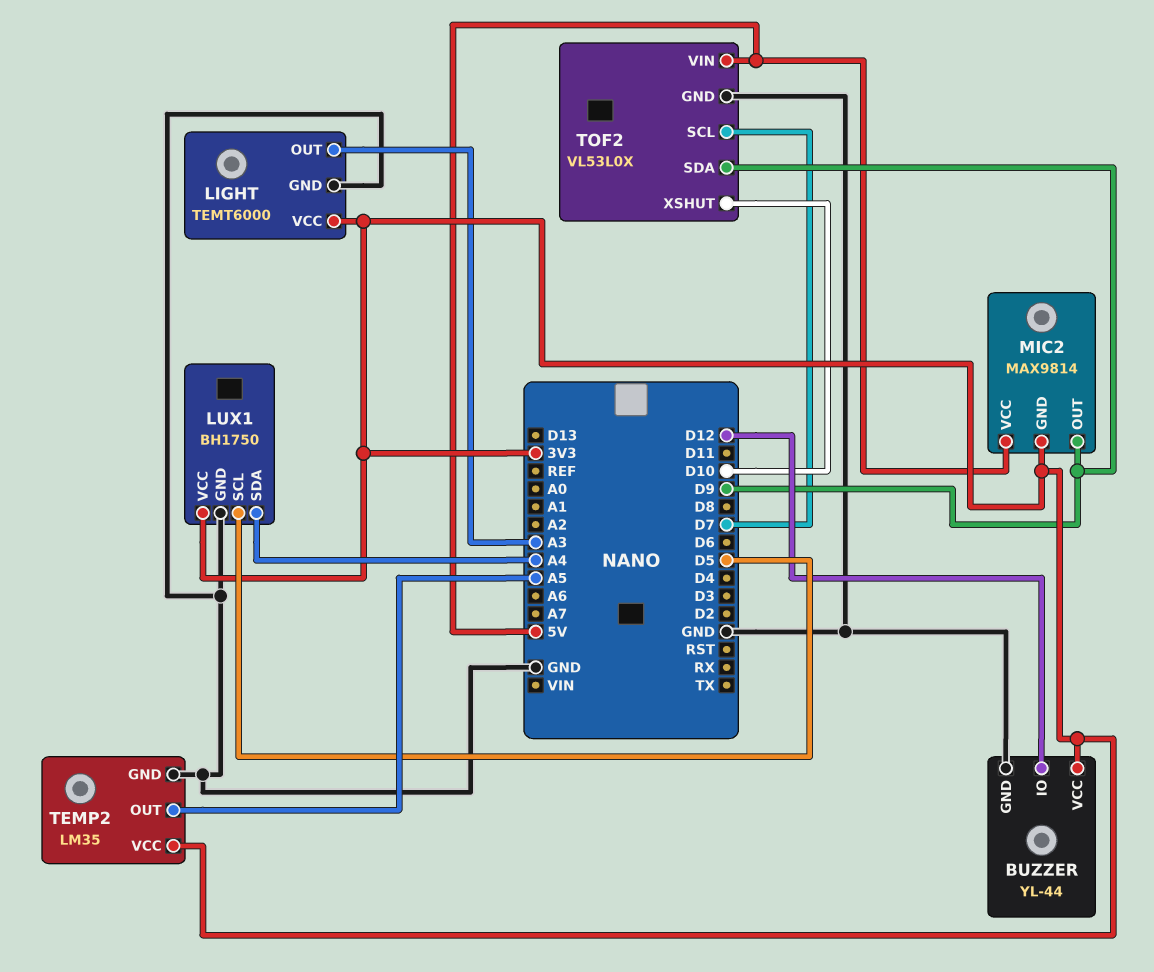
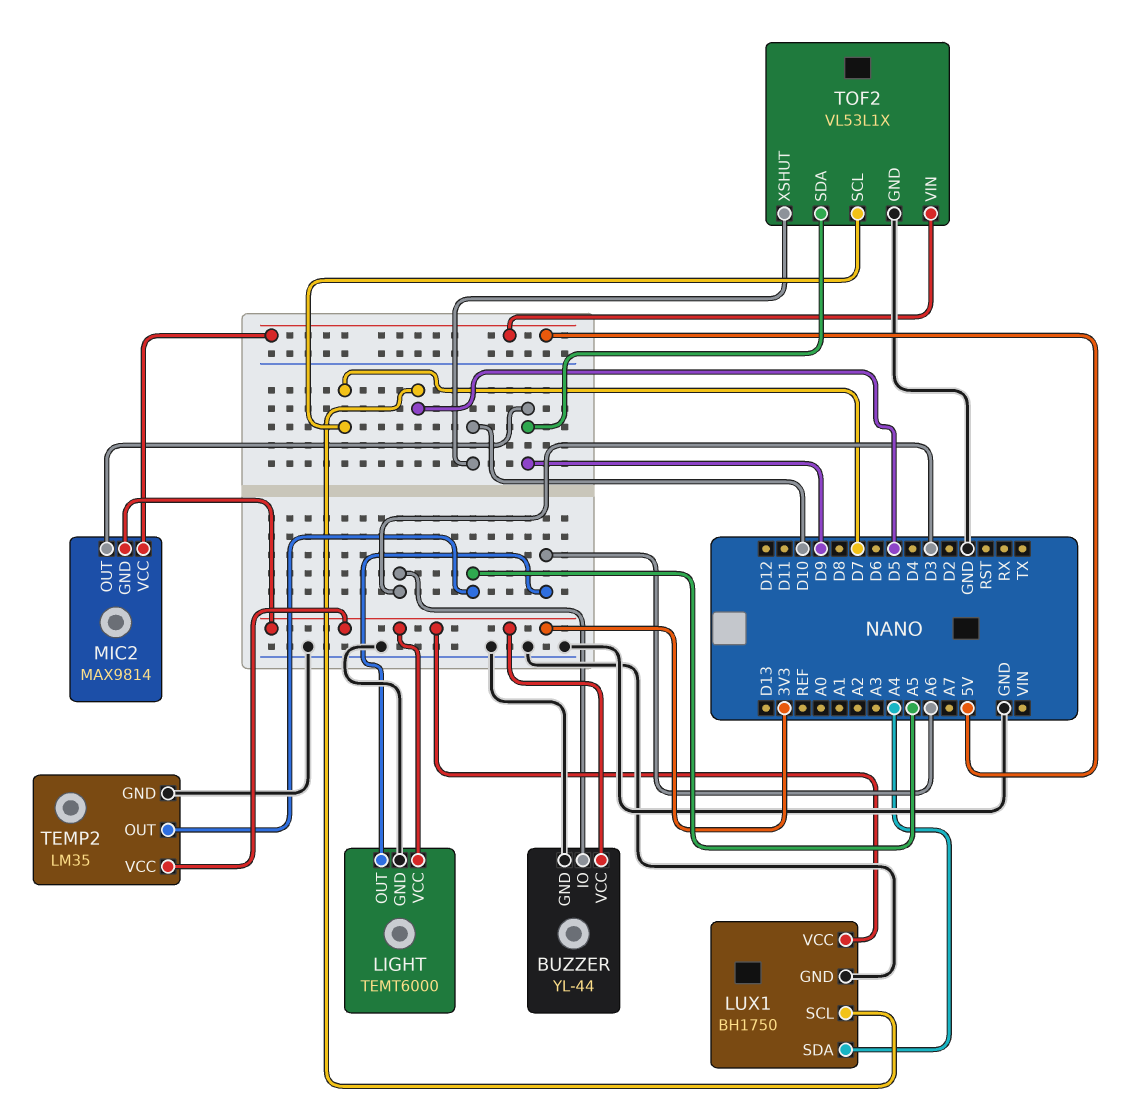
BUZZER pin IO: D12 -> D3
LIGHT pin OUT: A3 -> A6
TOF2: VL53L0X -> VL53L1X

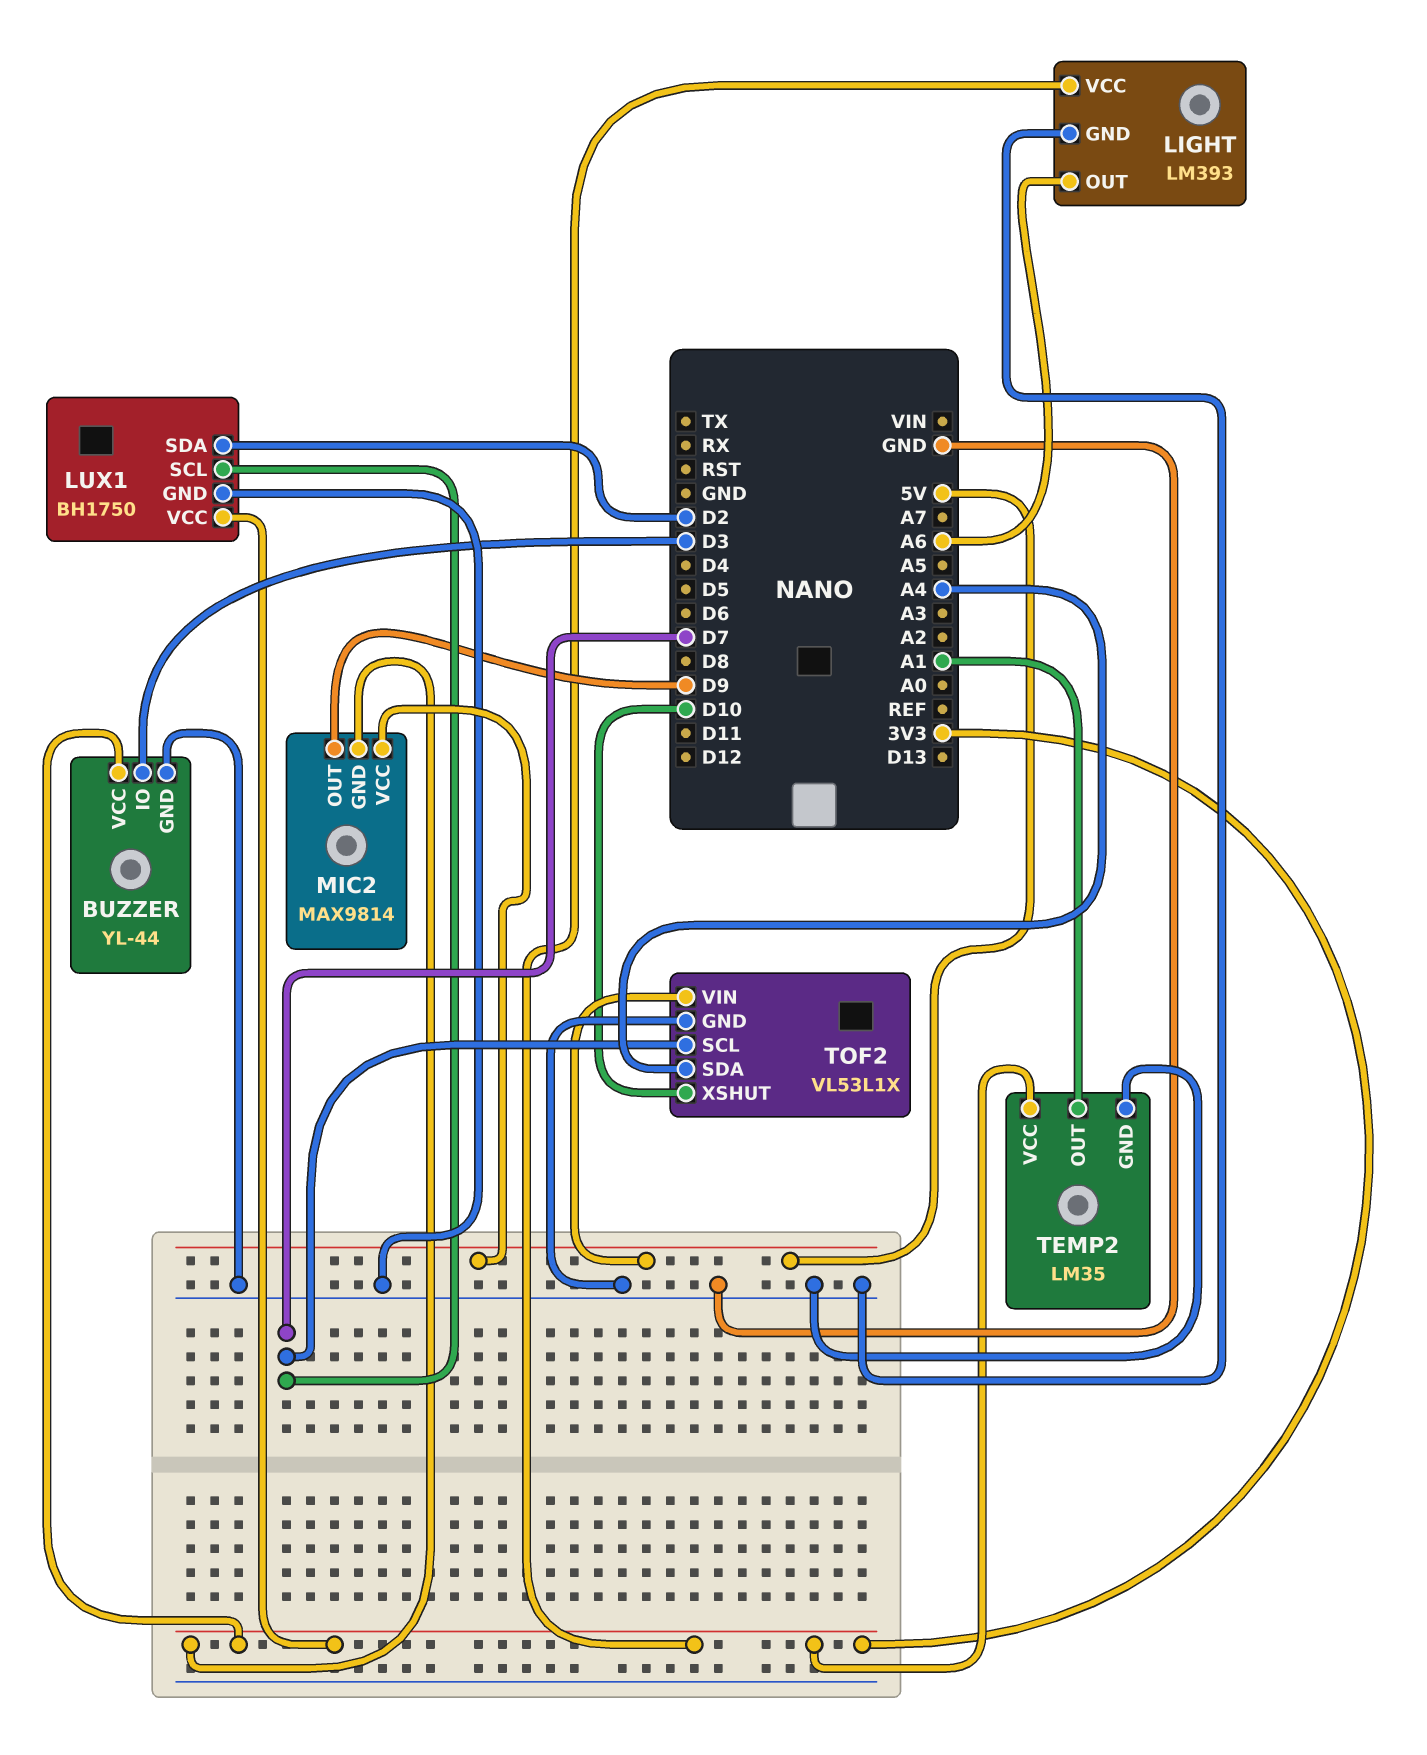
LIGHT: TEMT6000 -> LM393
LUX1 pin SCL: D5 -> D7
LUX1 pin SDA: A4 -> D2
TEMP2 pin OUT: A5 -> A1
TOF2 pin SDA: D9 -> A4

